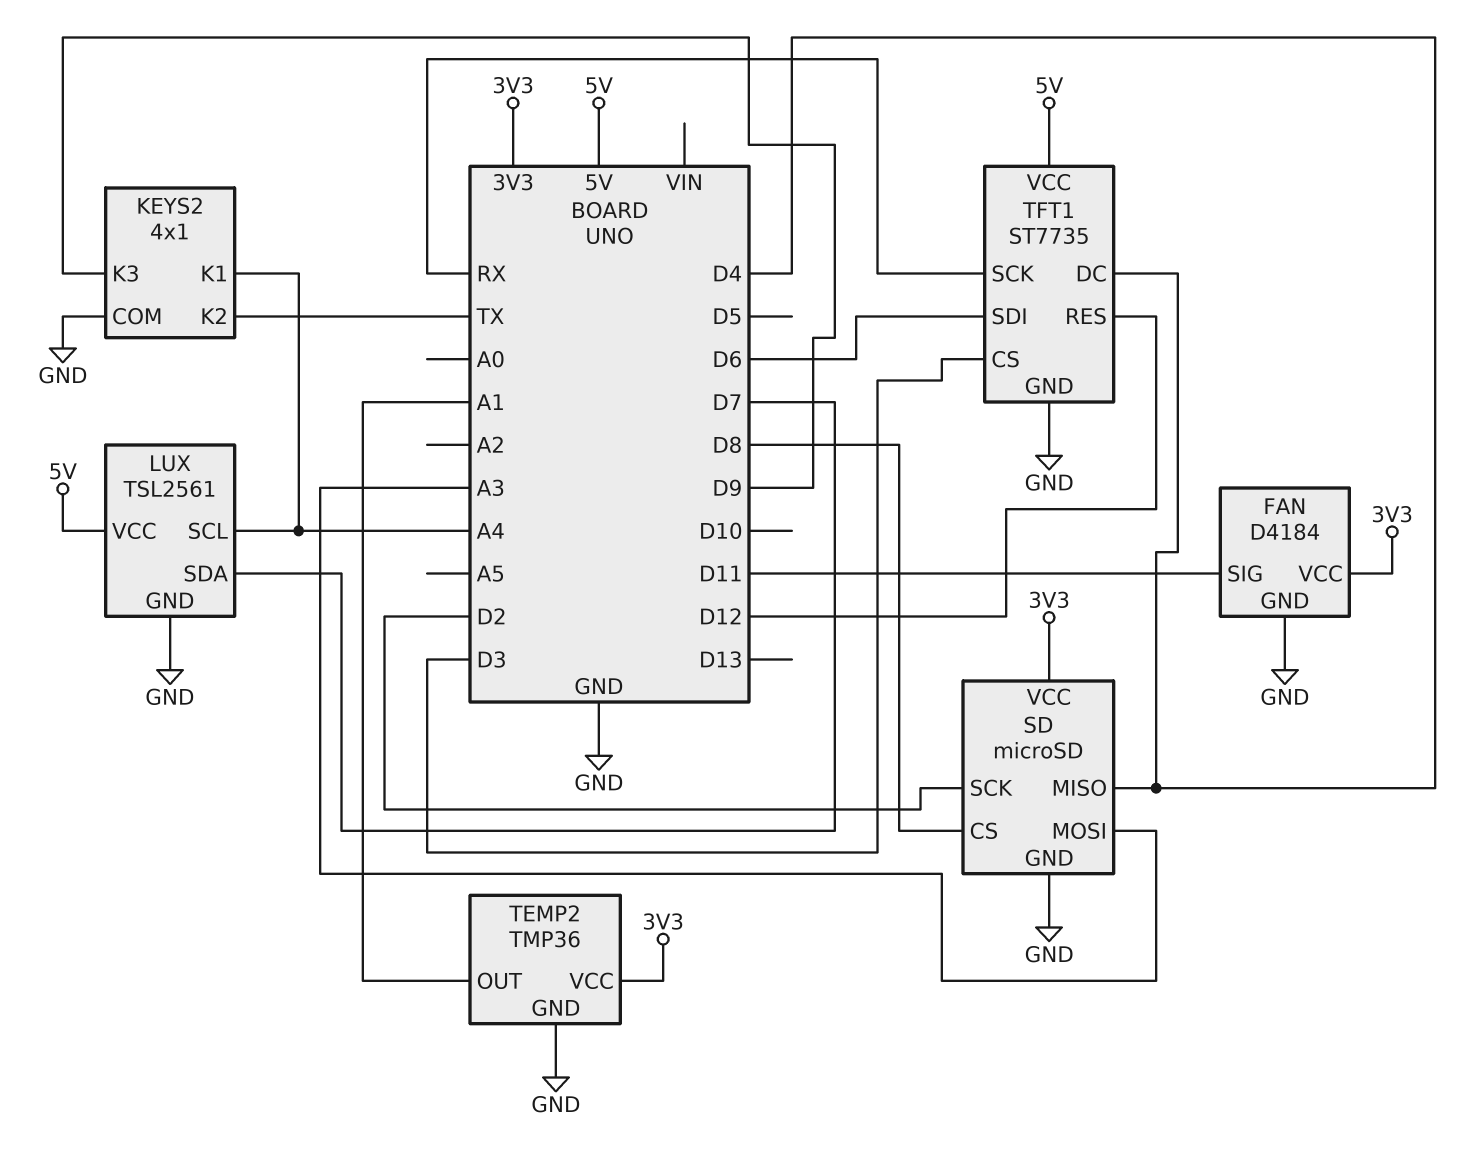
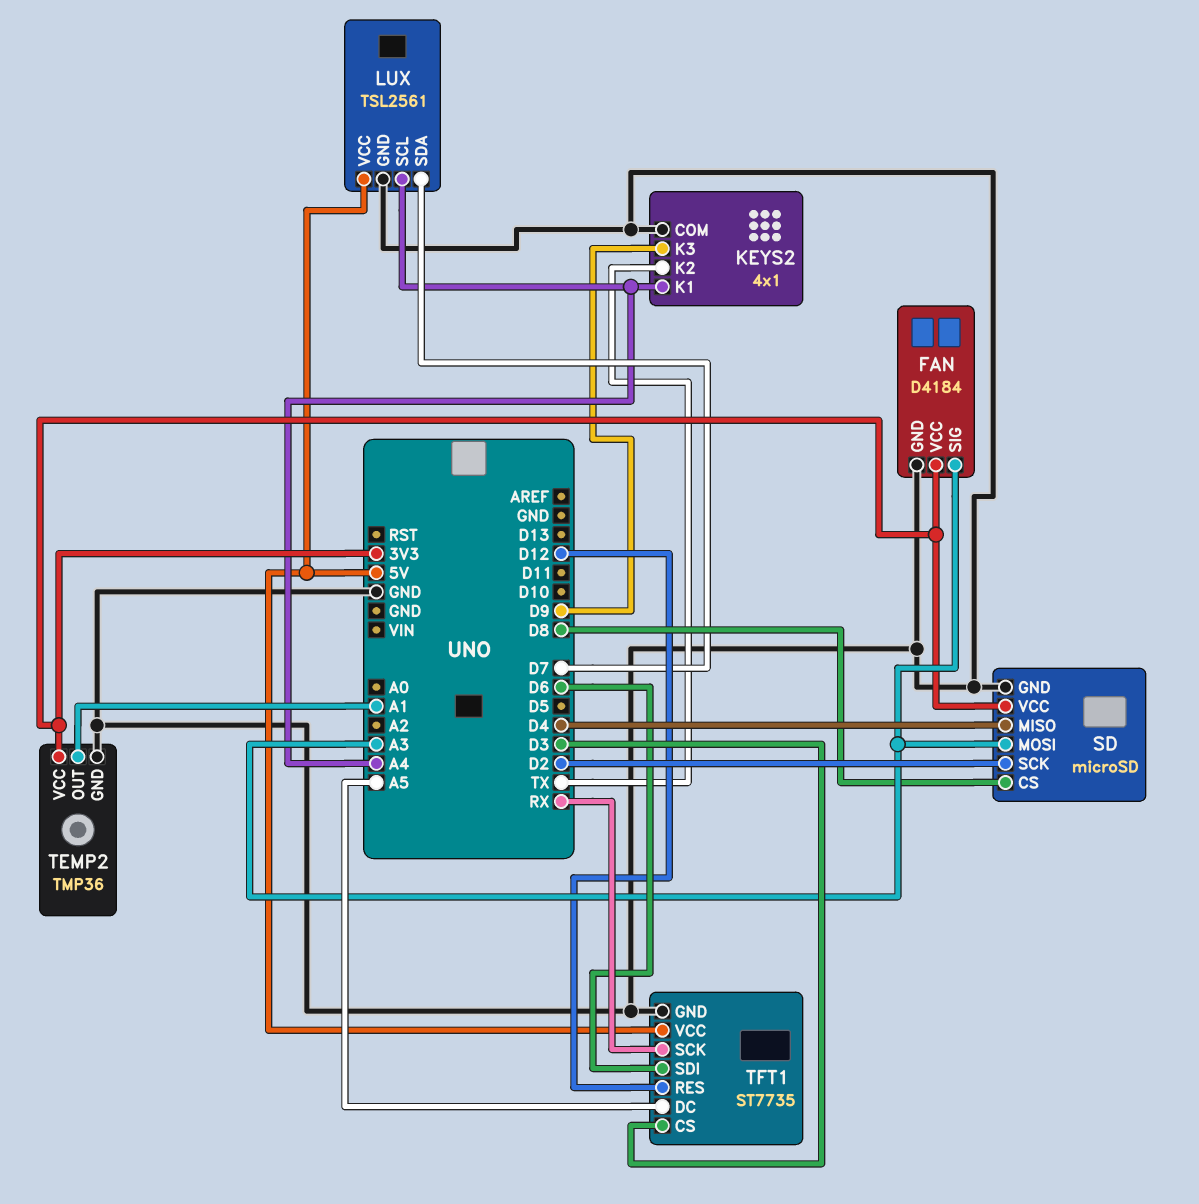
FAN pin SIG: D11 -> A3
TFT1 pin DC: D4 -> A5

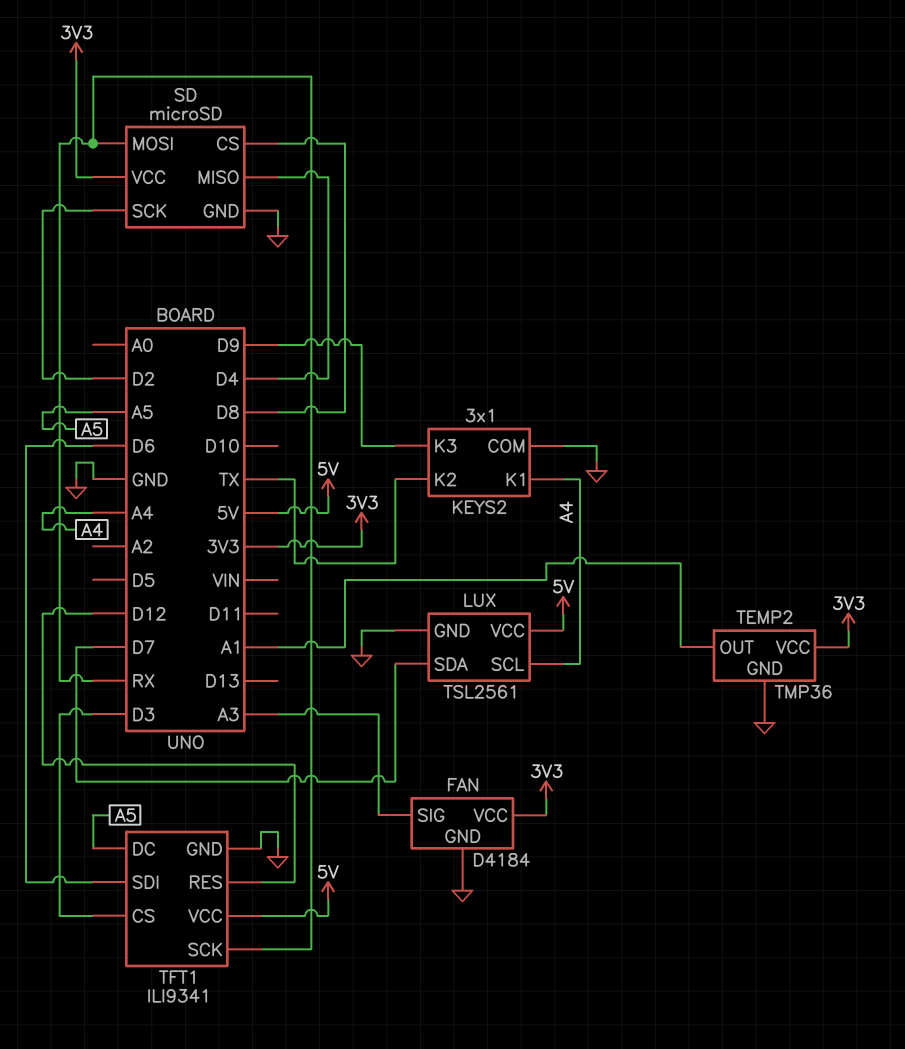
KEYS2: 4x1 -> 3x1
SD pin MOSI: A3 -> RX
TFT1: ST7735 -> ILI9341

